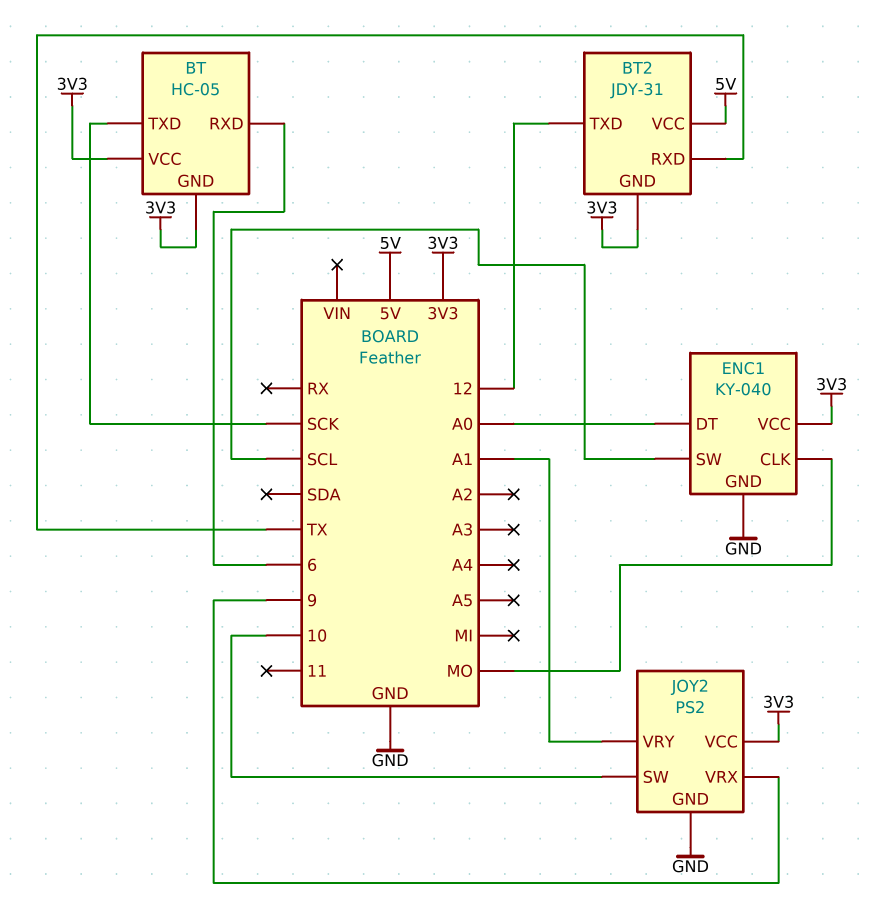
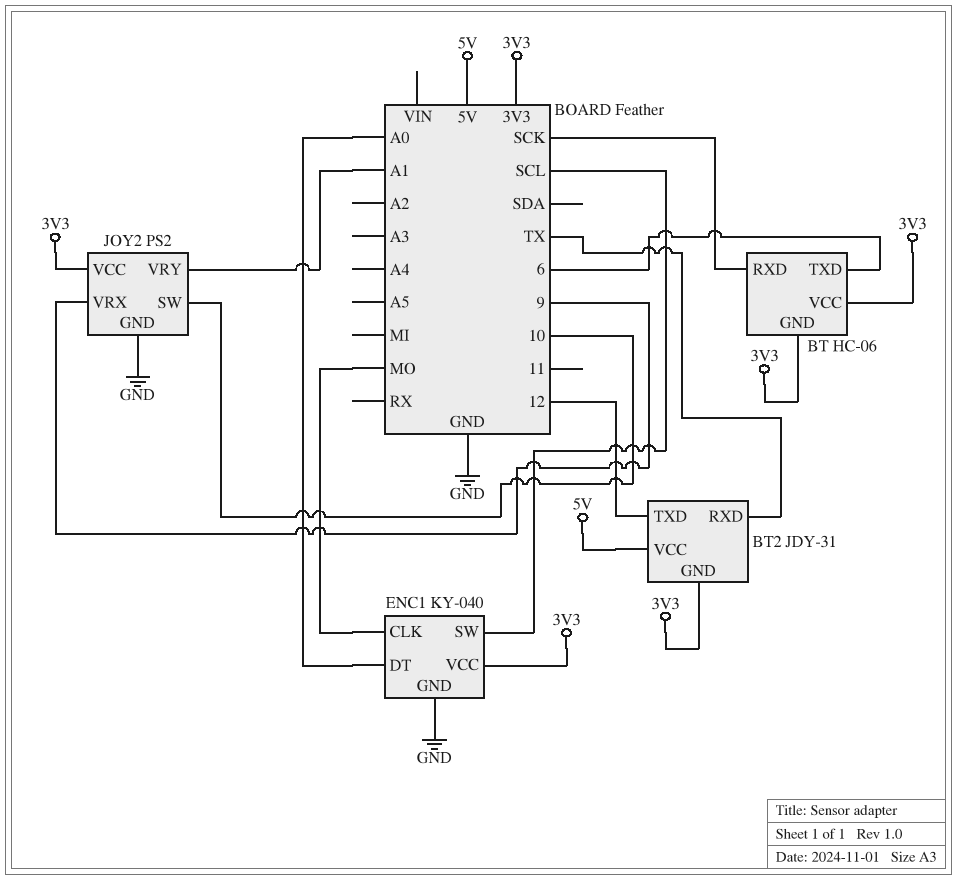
BT: HC-05 -> HC-06
BT pin RXD: 6 -> SCK
BT pin TXD: SCK -> 6

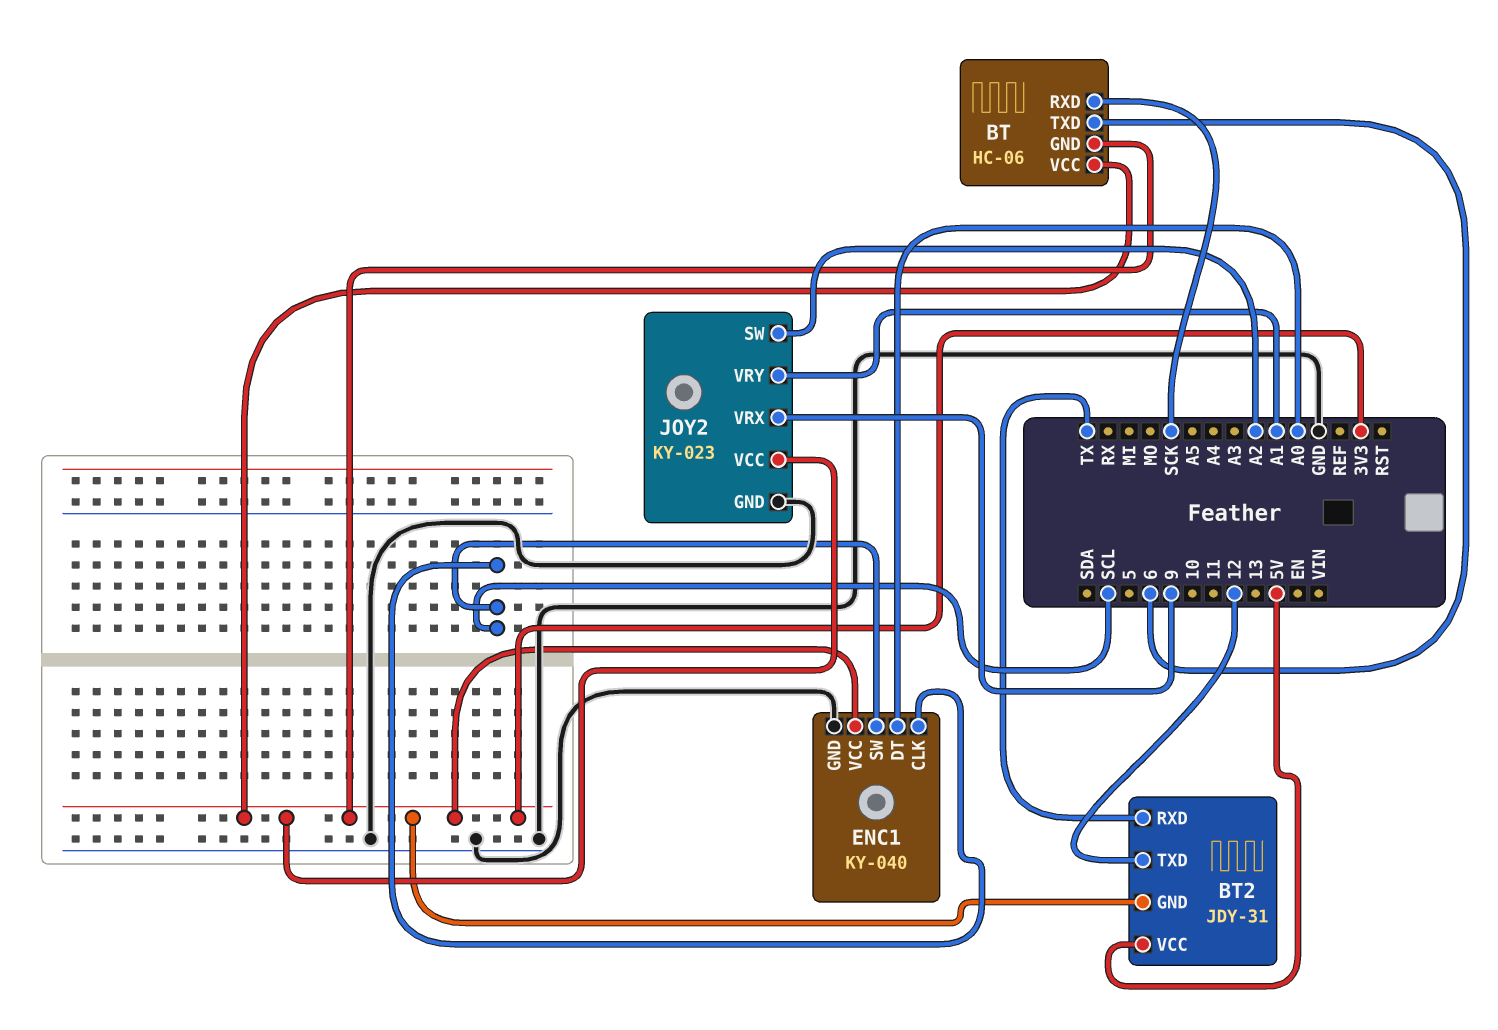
ENC1 pin CLK: MO -> SCL
JOY2: PS2 -> KY-023
JOY2 pin SW: 10 -> A2

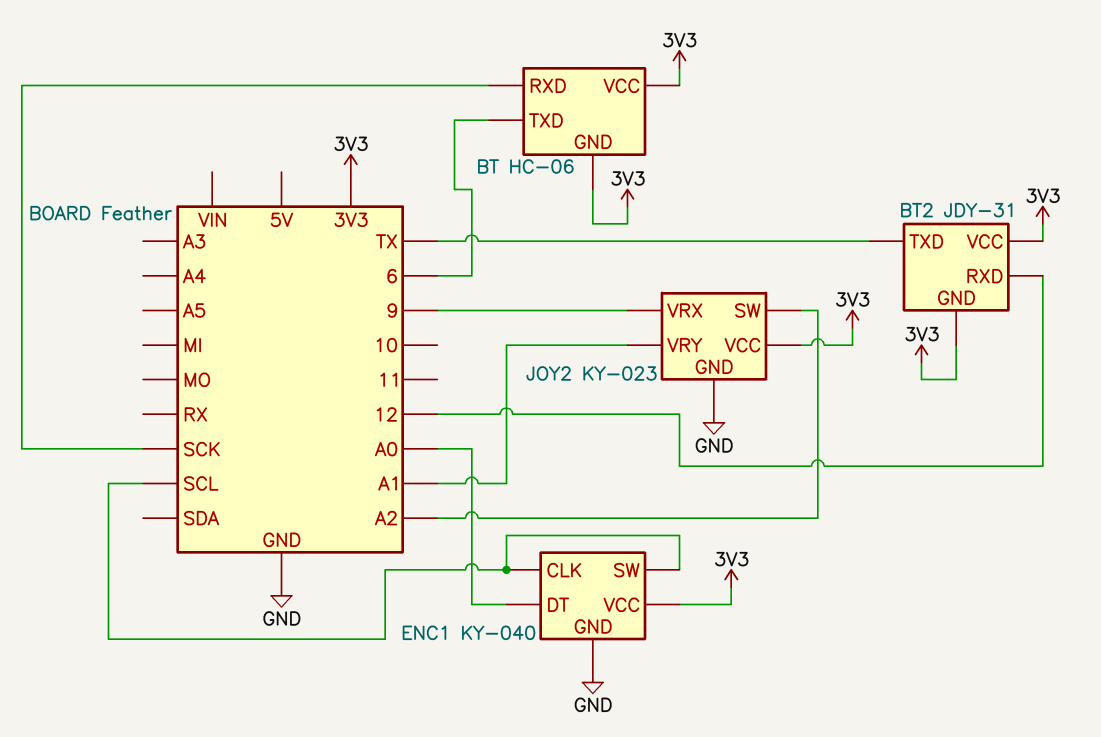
BT2 pin RXD: TX -> 12
BT2 pin TXD: 12 -> TX
BT2 pin VCC: 5V -> 3V3

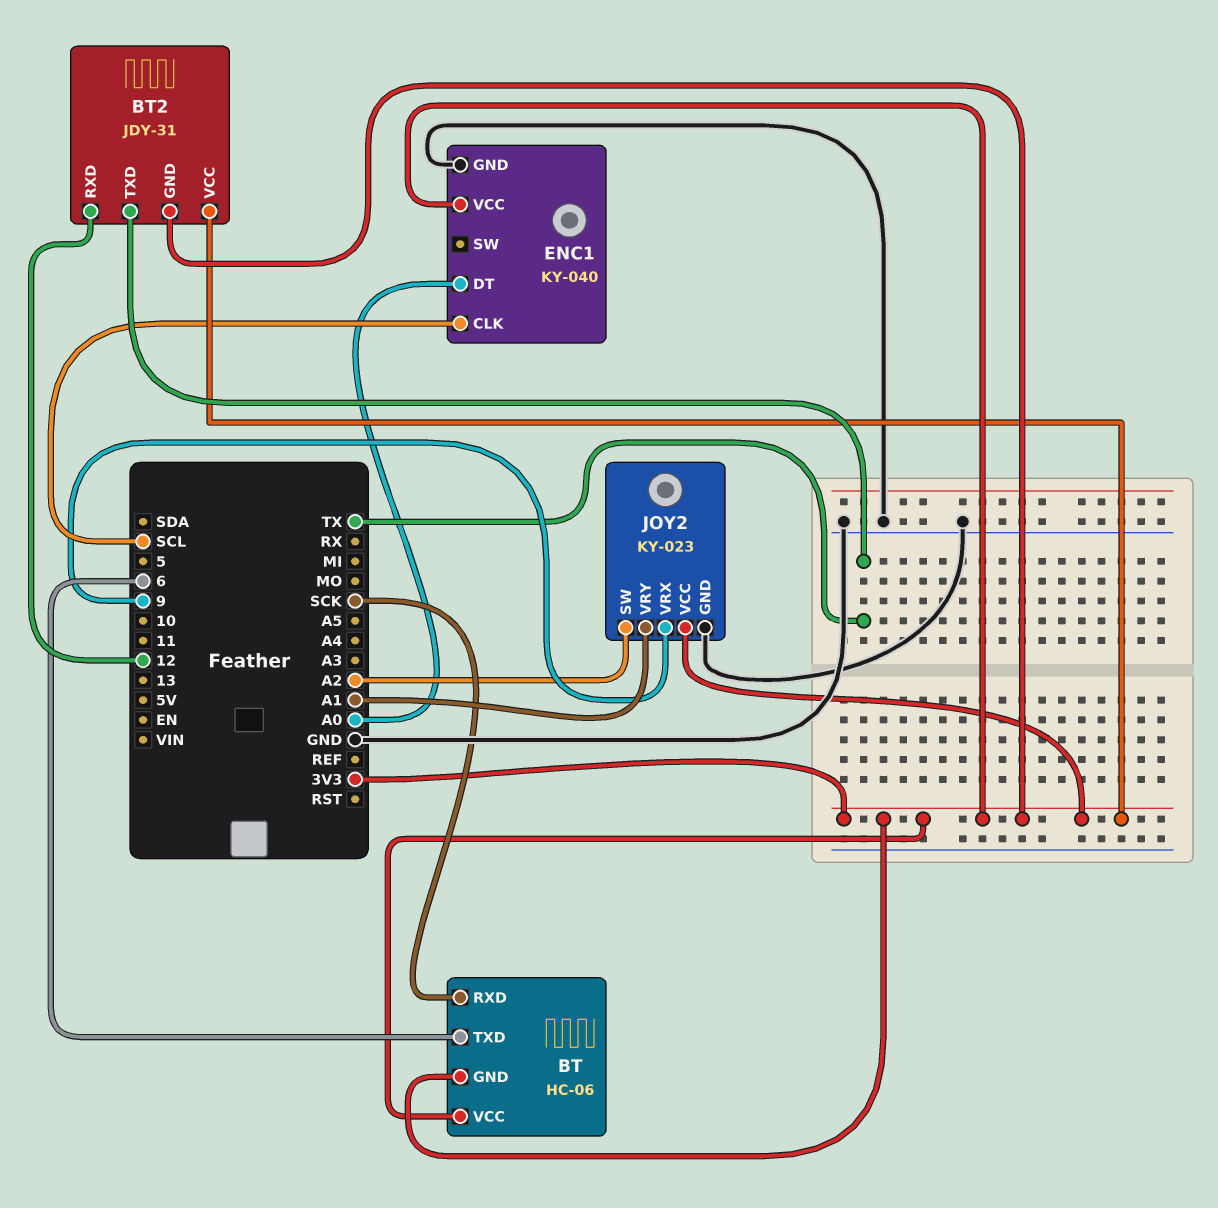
ENC1 pin SW: SCL -> none

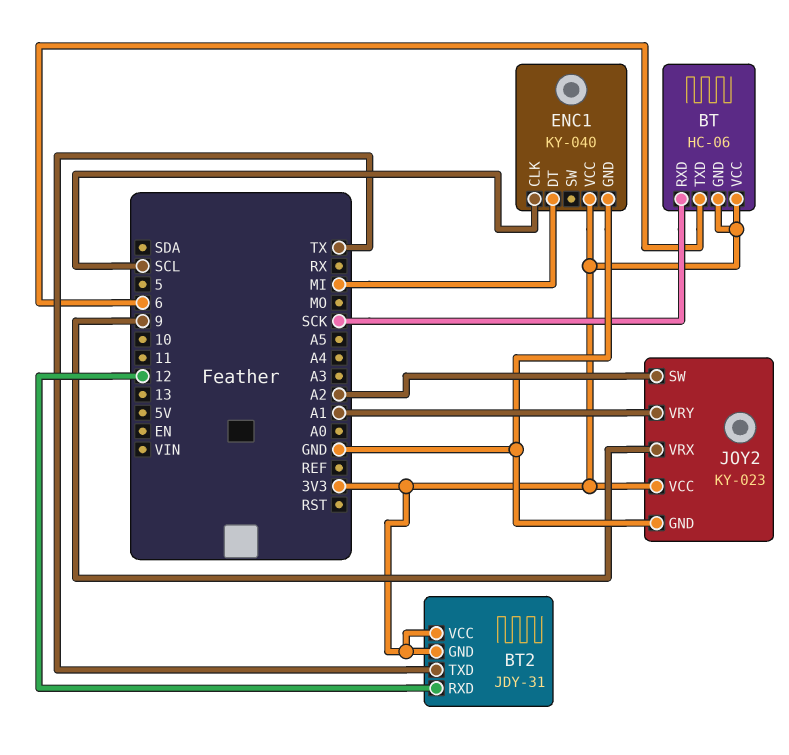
ENC1 pin DT: A0 -> MI

